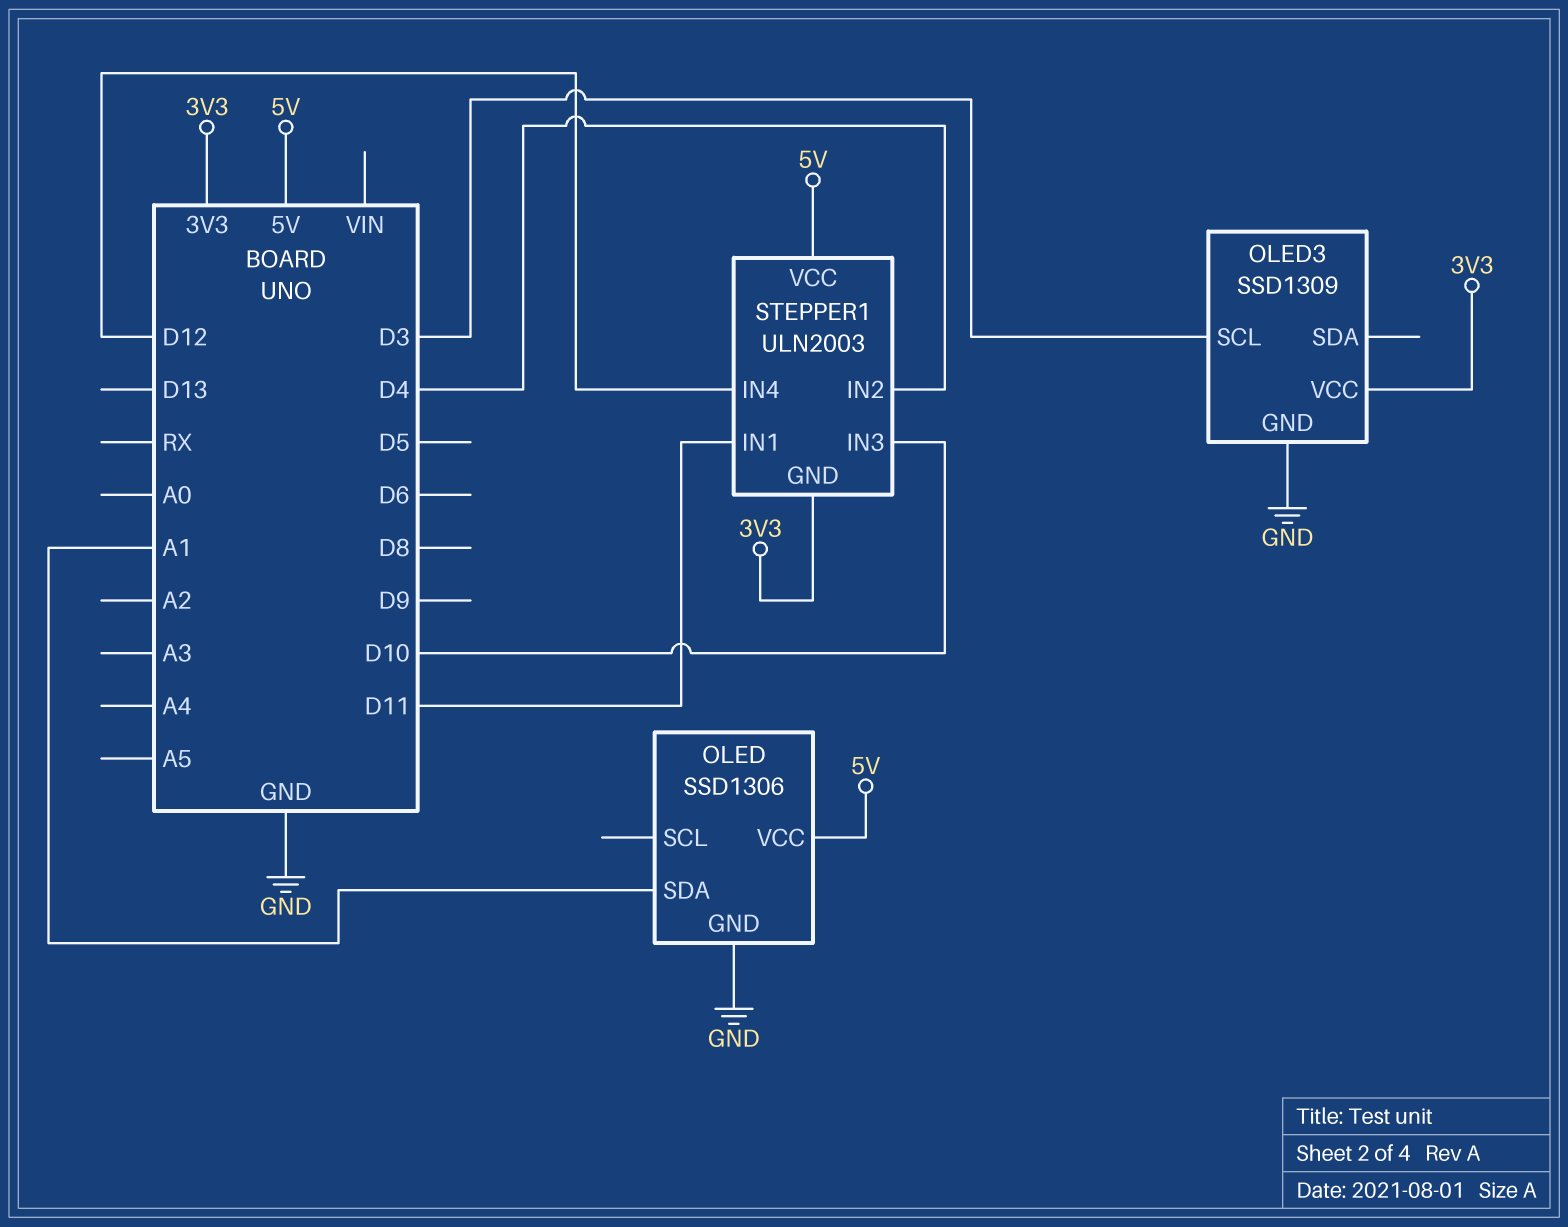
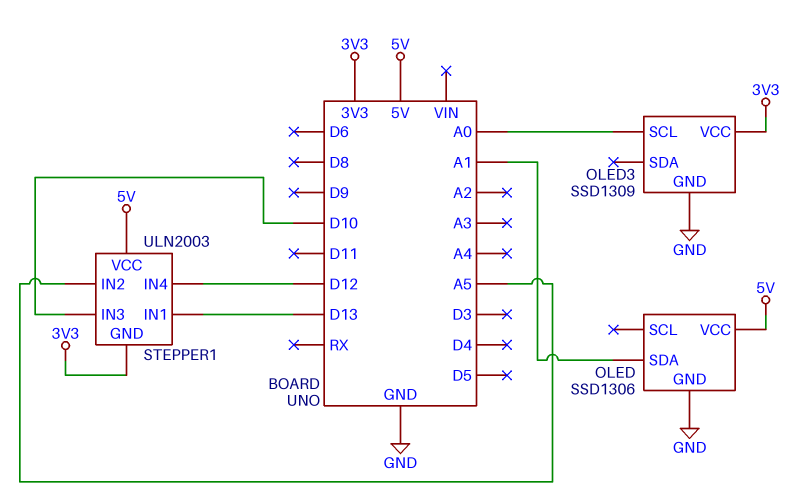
OLED3 pin SCL: D3 -> A0
STEPPER1 pin IN1: D11 -> D13
STEPPER1 pin IN2: D4 -> A5

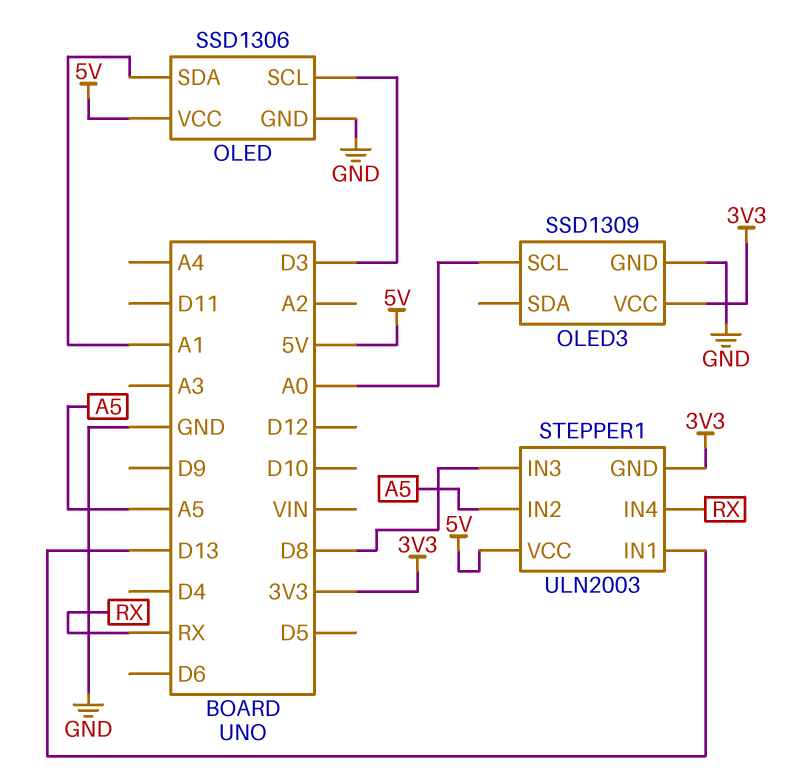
OLED pin SCL: none -> D3
STEPPER1 pin IN3: D10 -> D8
STEPPER1 pin IN4: D12 -> RX

